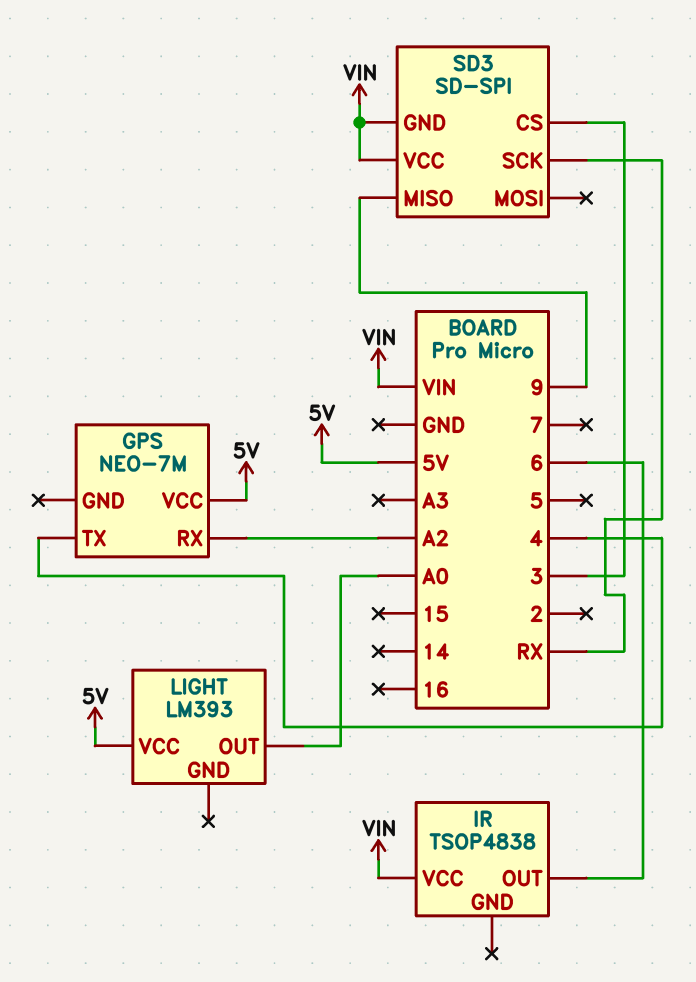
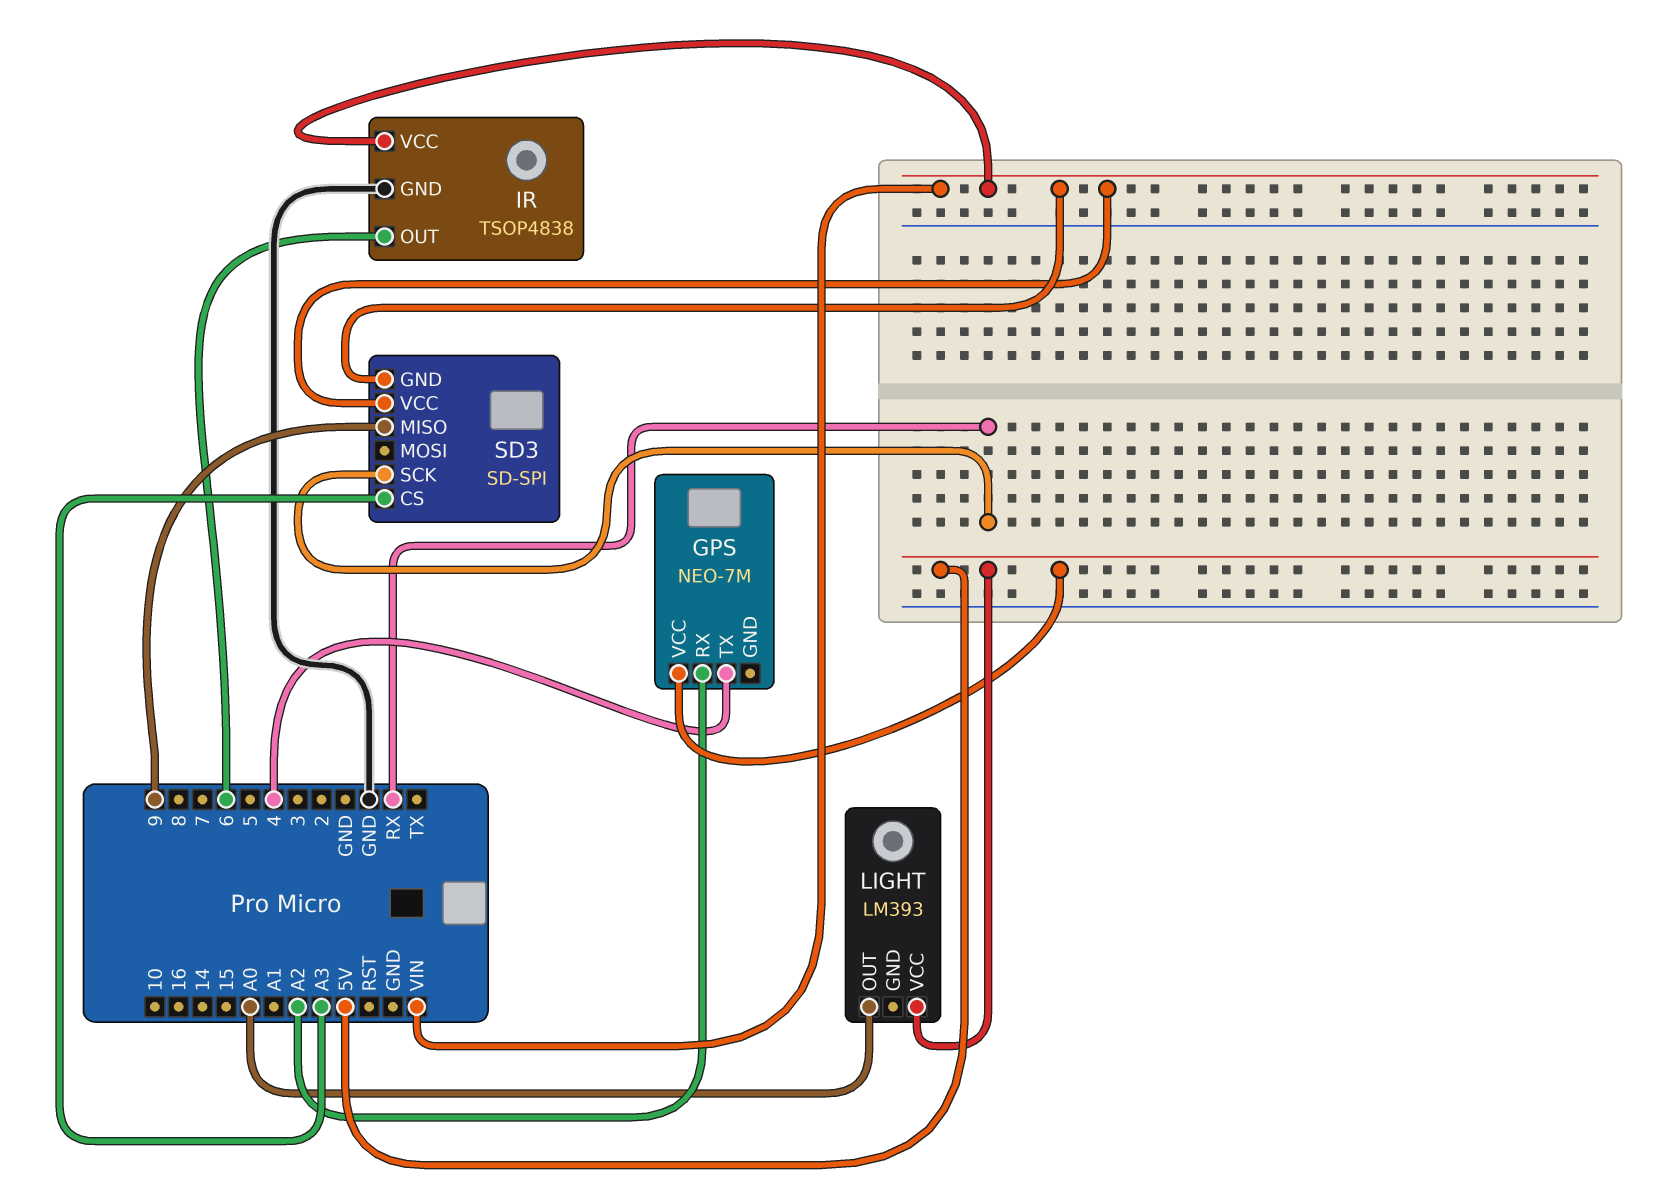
IR pin GND: none -> GND
SD3 pin CS: 3 -> A3

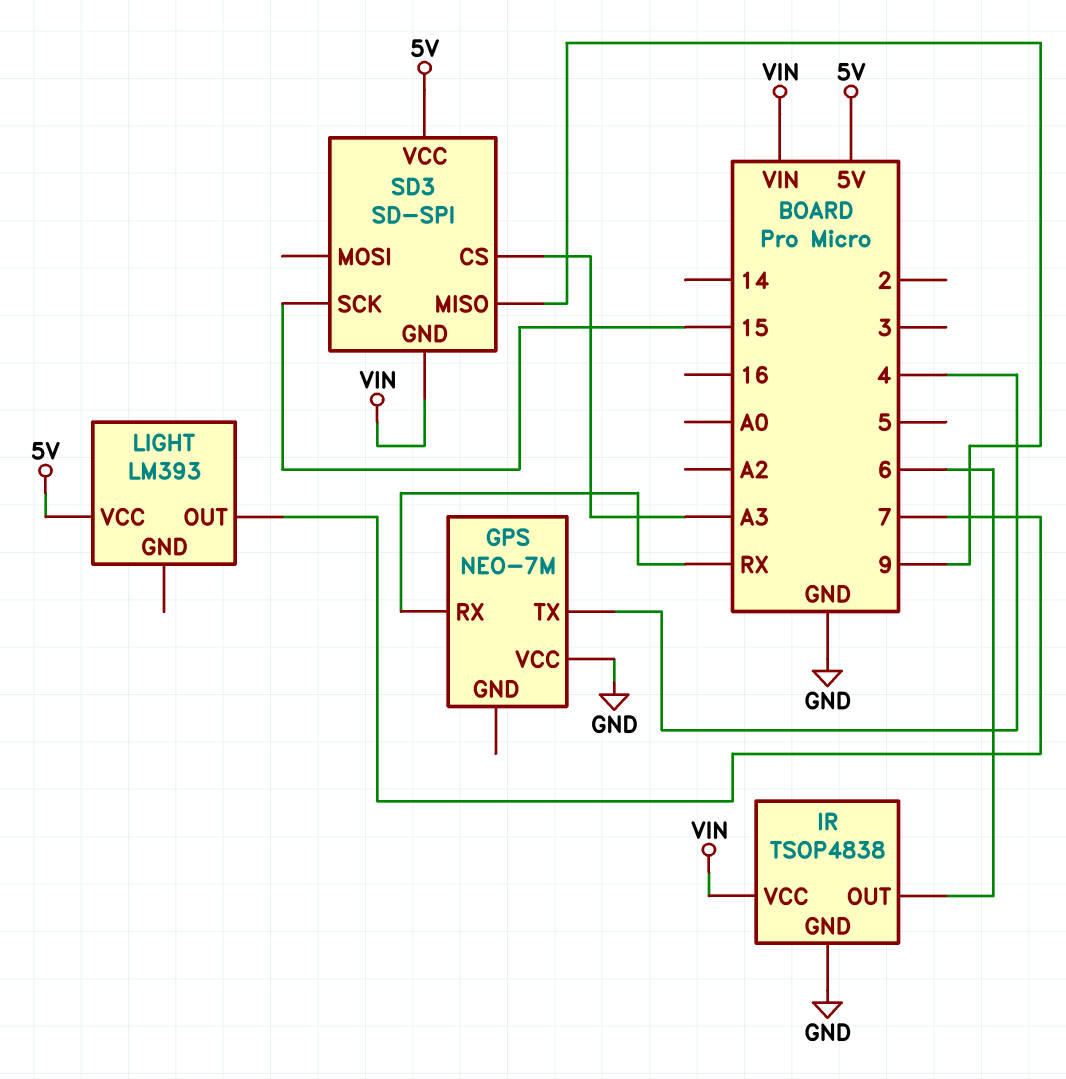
GPS pin RX: A2 -> RX
GPS pin VCC: 5V -> GND
LIGHT pin OUT: A0 -> 7
SD3 pin SCK: RX -> 15
SD3 pin VCC: VIN -> 5V

